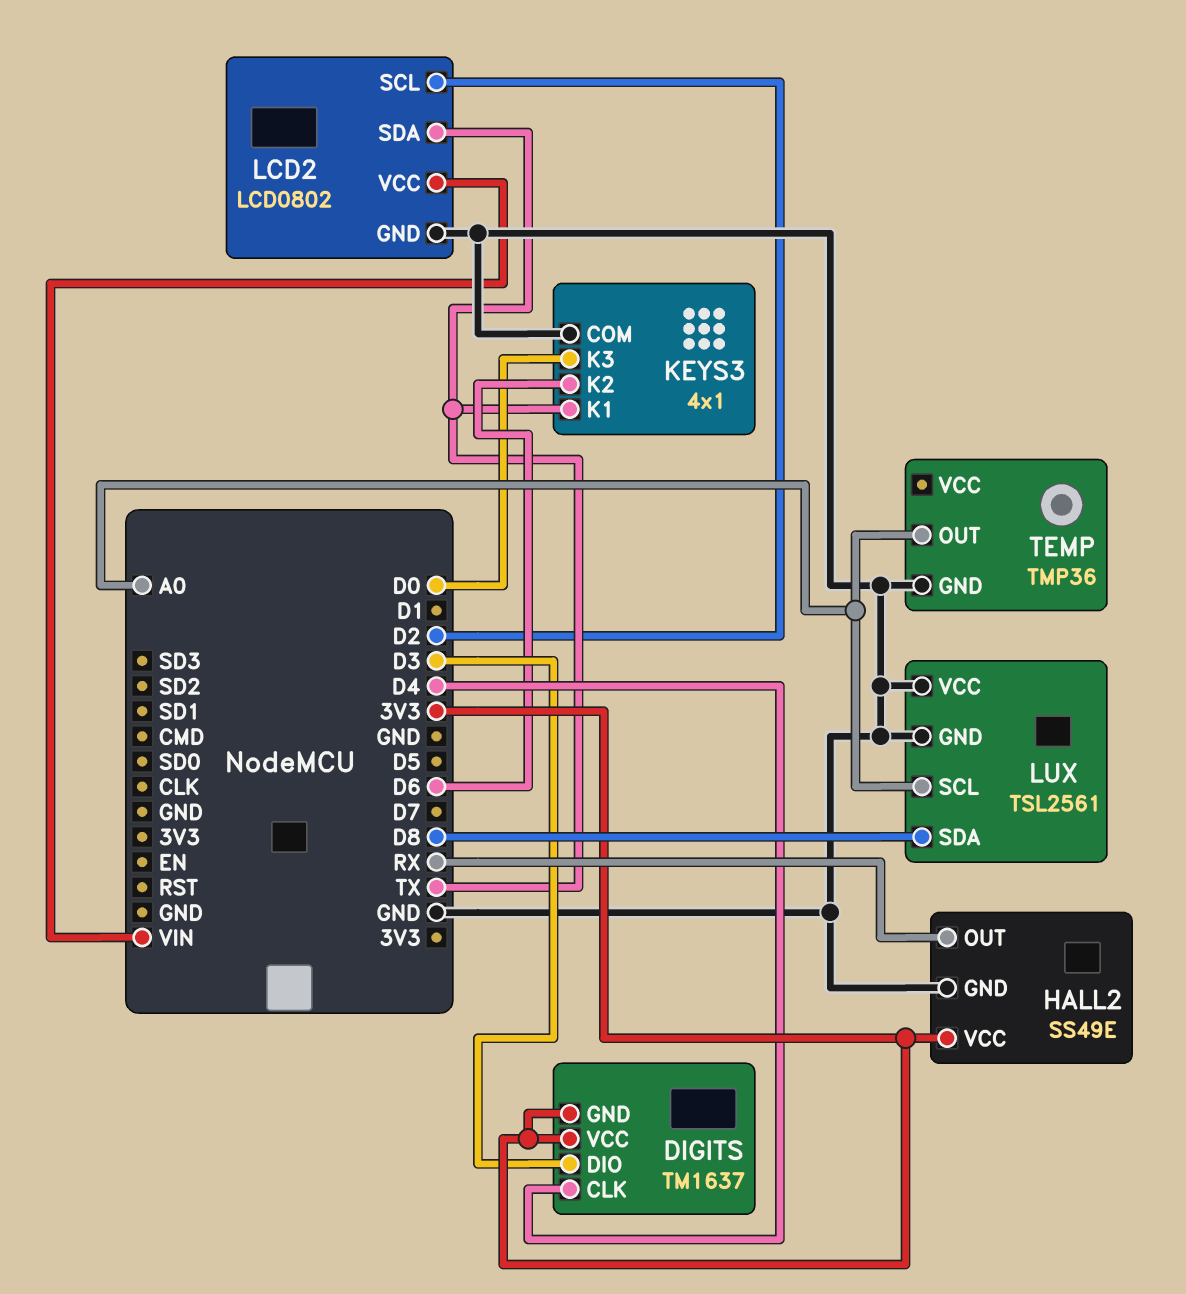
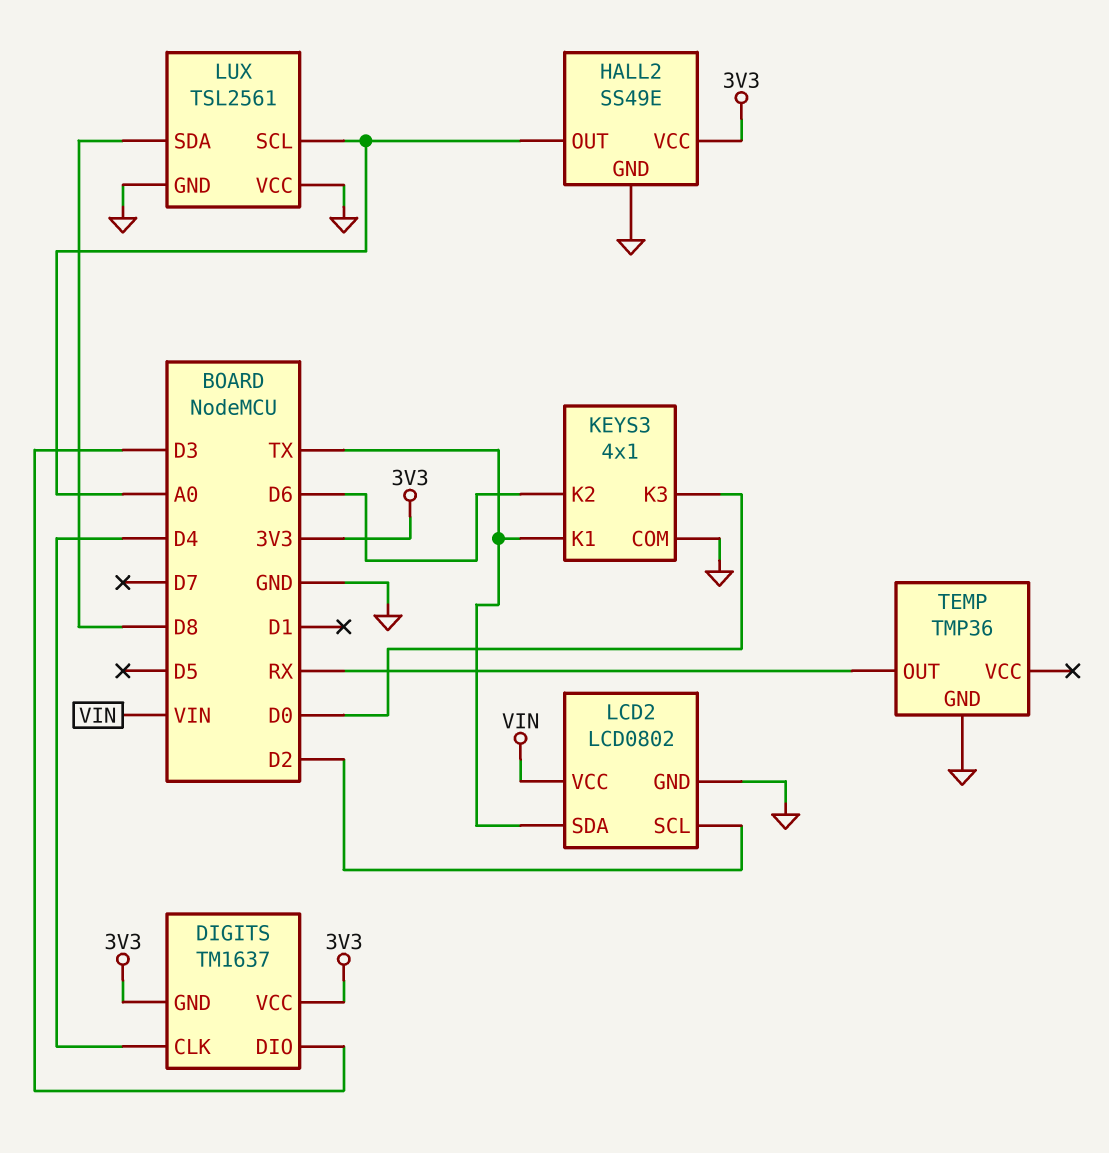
HALL2 pin OUT: RX -> A0
TEMP pin OUT: A0 -> RX

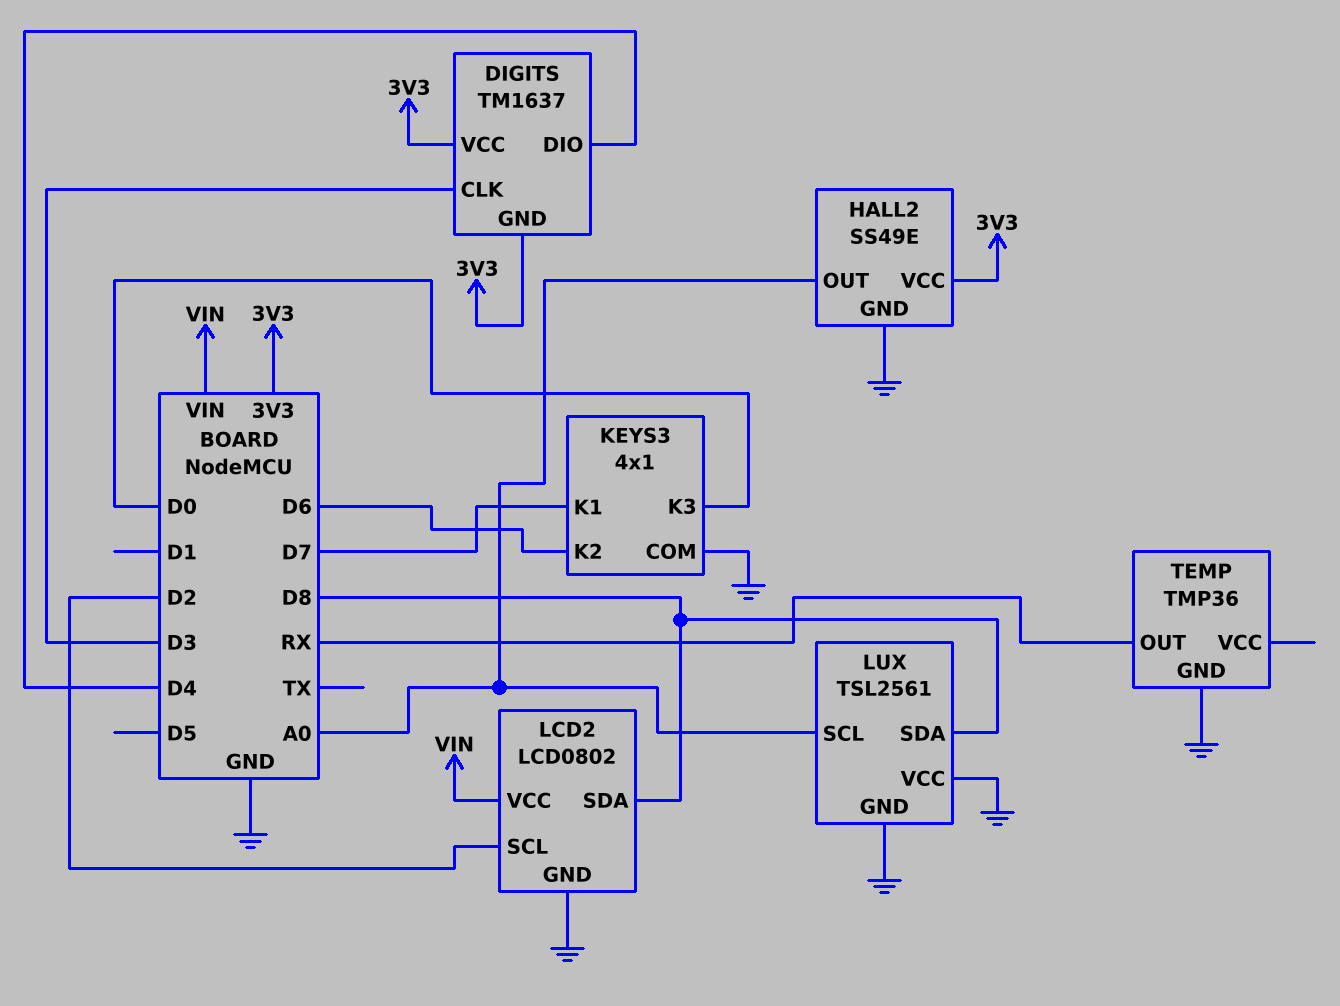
DIGITS pin CLK: D4 -> D3
DIGITS pin DIO: D3 -> D4
KEYS3 pin K1: TX -> D7
LCD2 pin SDA: TX -> D8

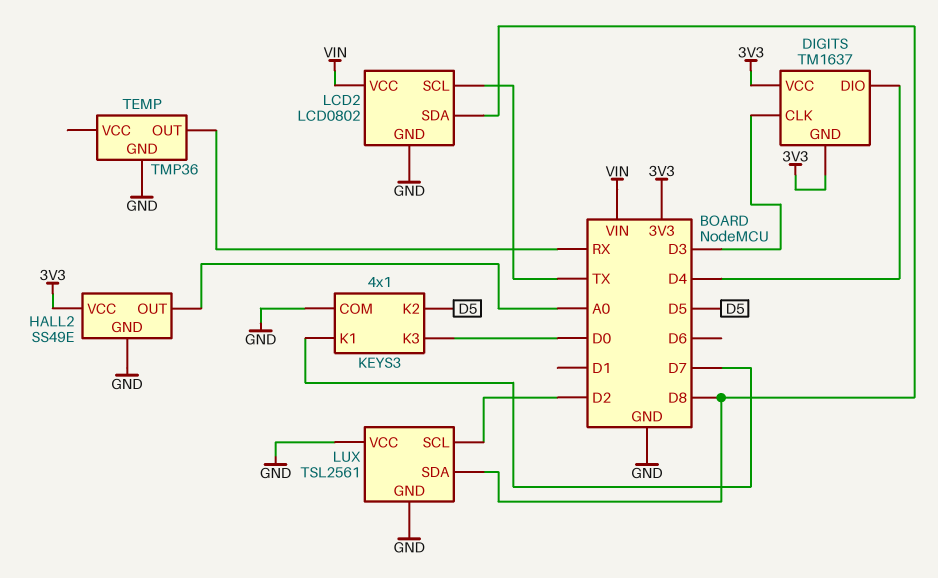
KEYS3 pin K2: D6 -> D5
LCD2 pin SCL: D2 -> TX
LUX pin SCL: A0 -> D2

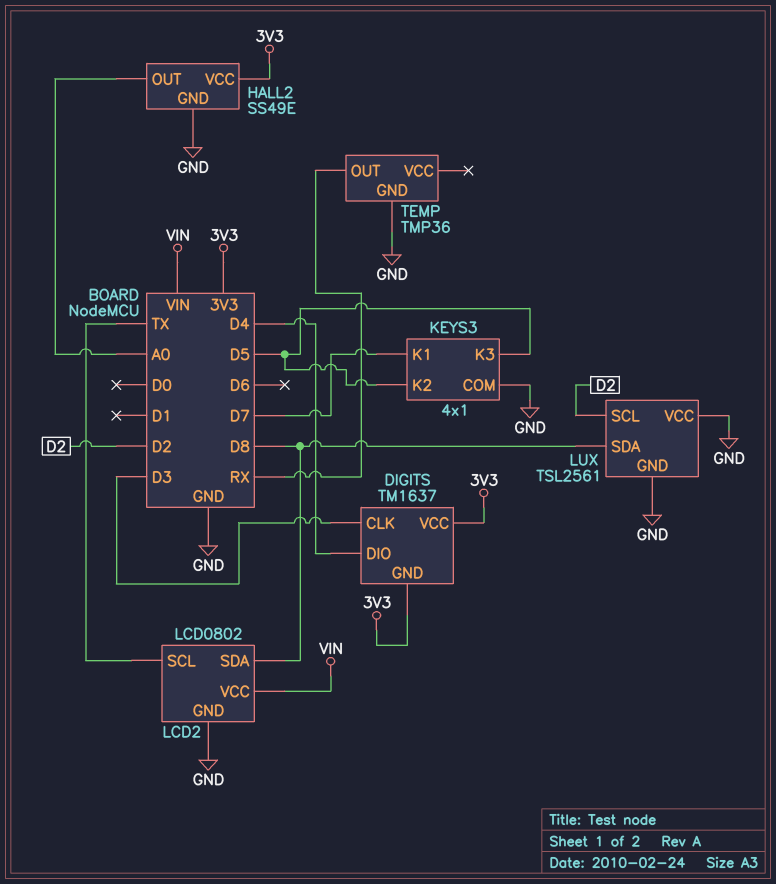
KEYS3 pin K3: D0 -> D5

